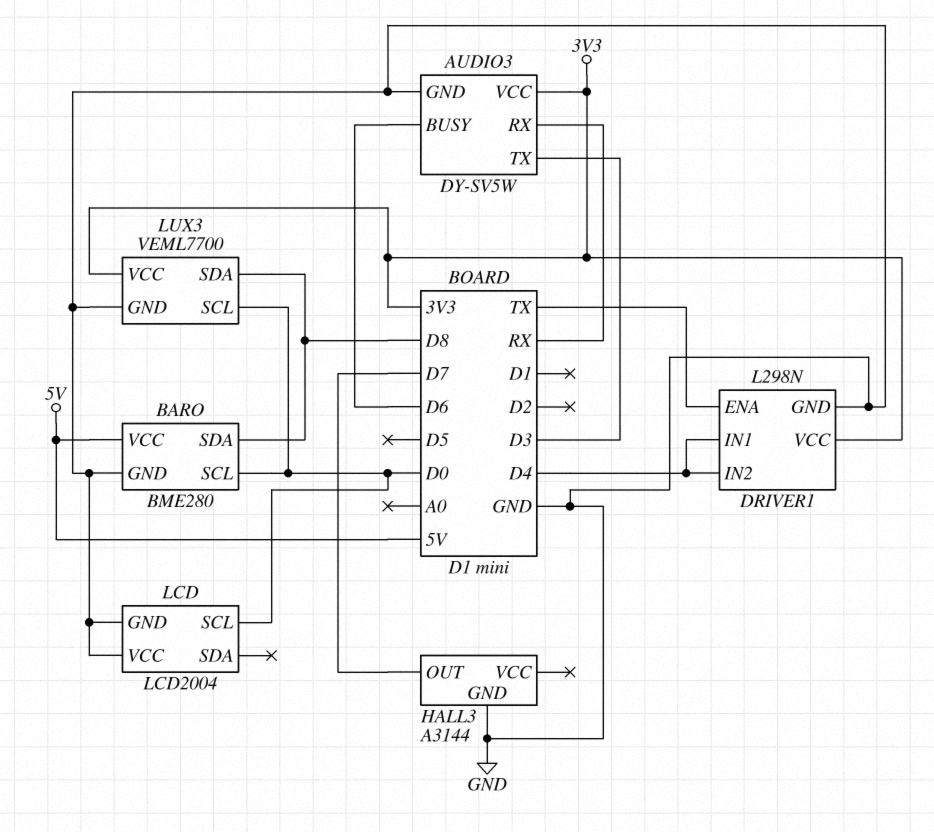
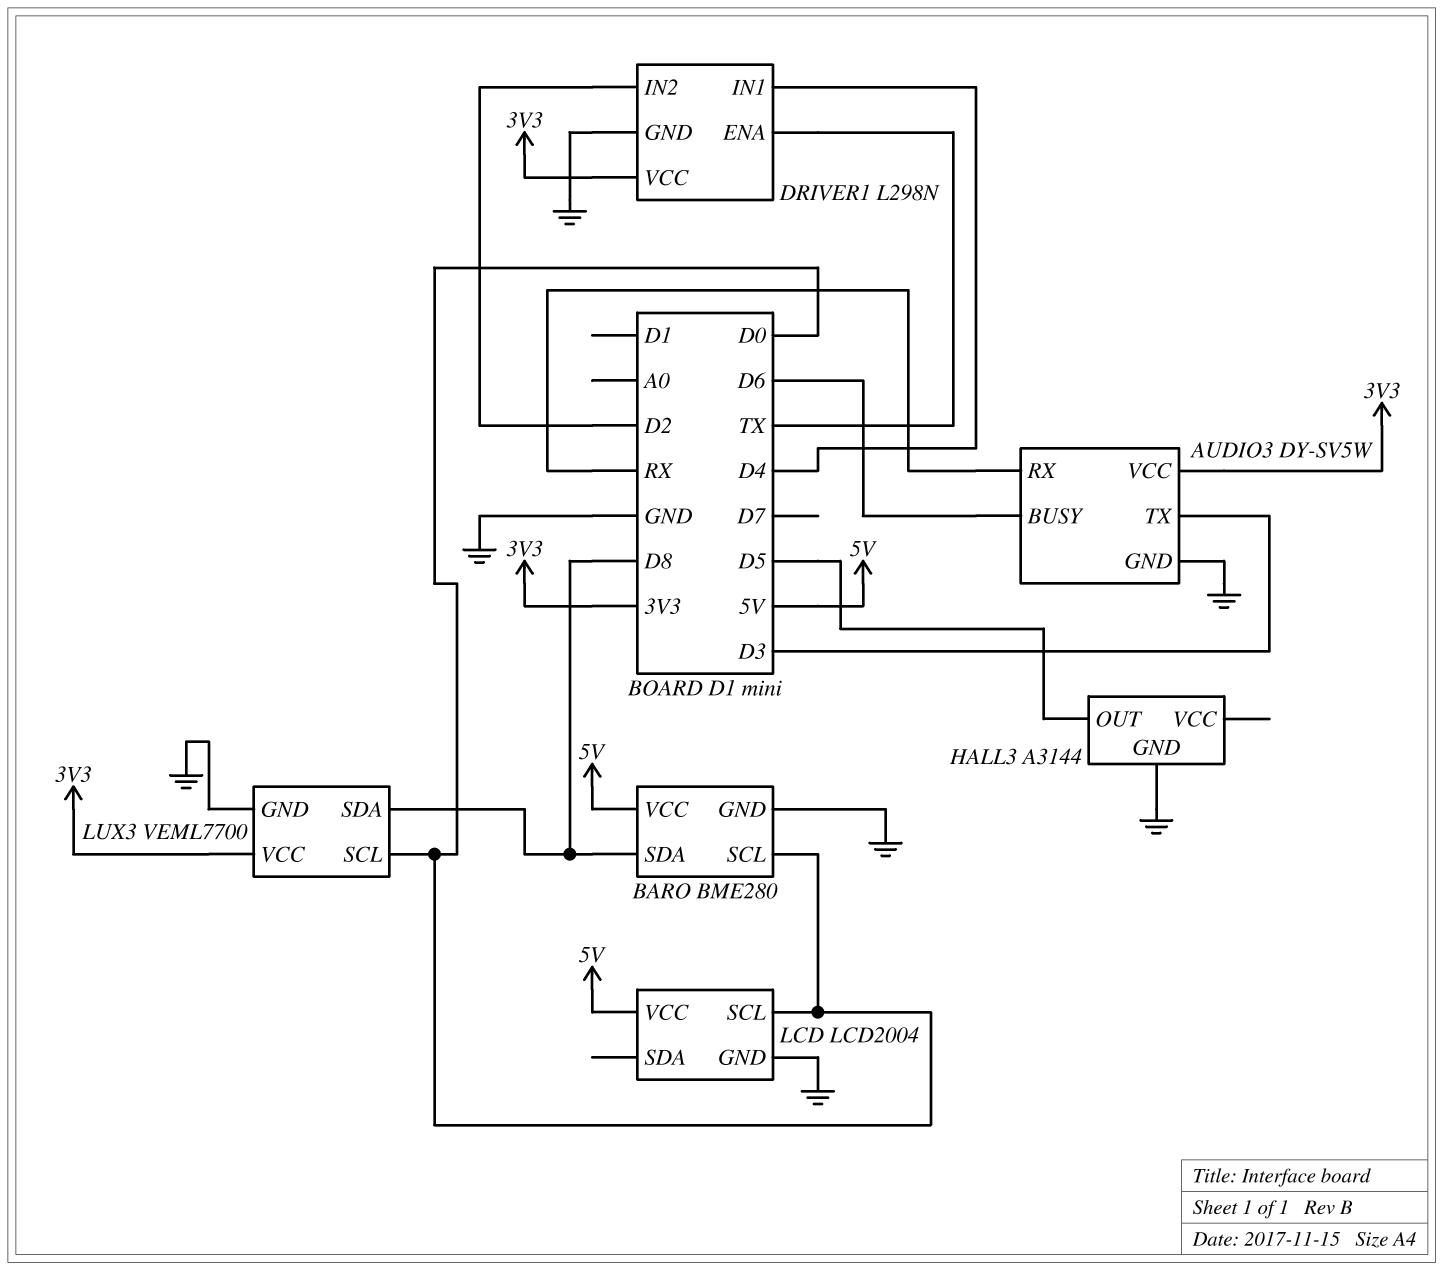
DRIVER1 pin IN2: D4 -> D2
HALL3 pin OUT: D7 -> D5
LCD pin VCC: GND -> 5V

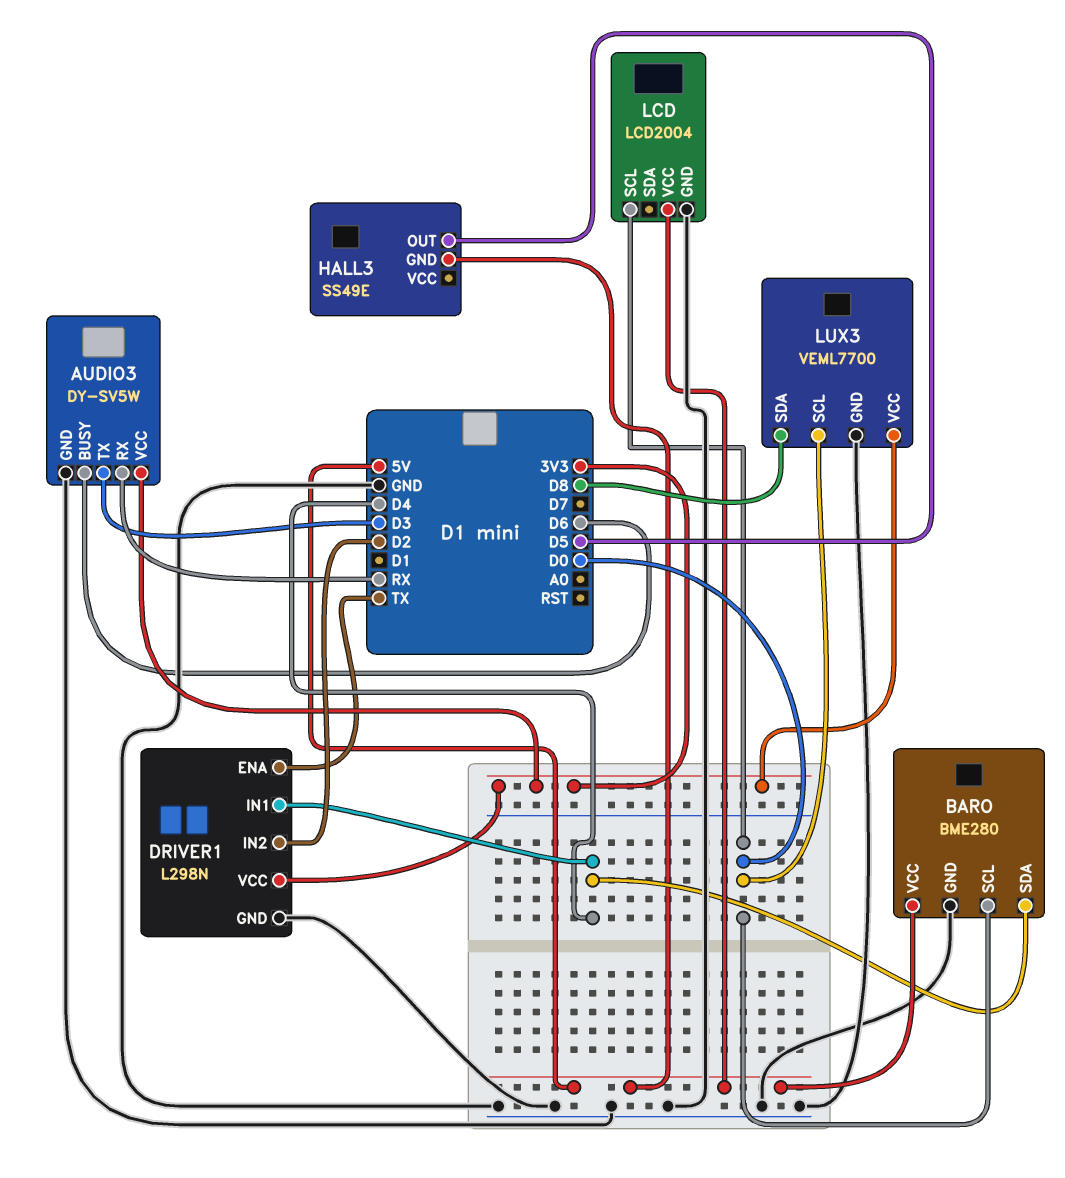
BARO pin SDA: D8 -> D4
HALL3: A3144 -> SS49E
HALL3 pin GND: GND -> 5V

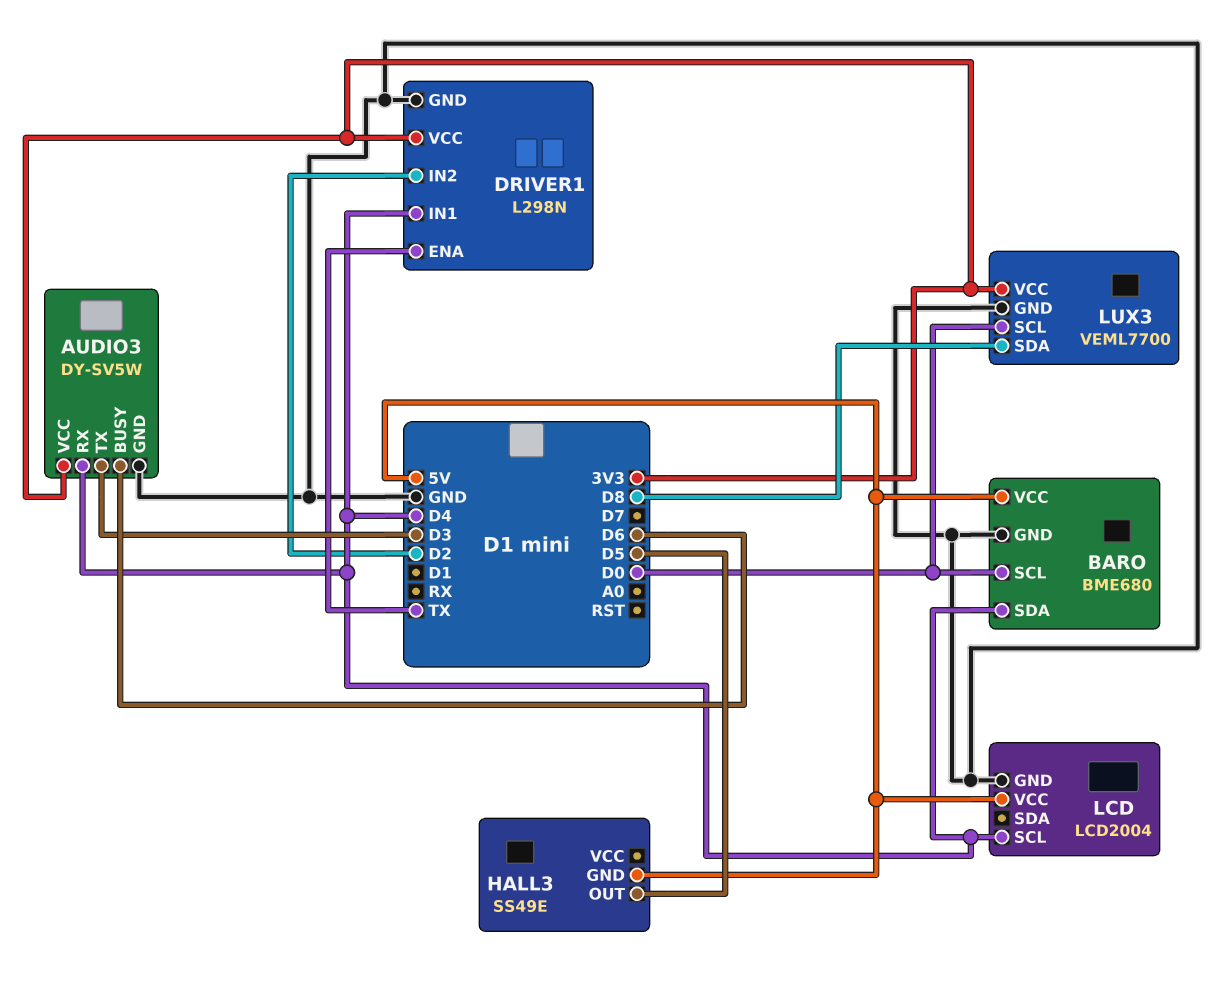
AUDIO3 pin RX: RX -> D4
BARO: BME280 -> BME680
LCD pin SCL: D0 -> D4

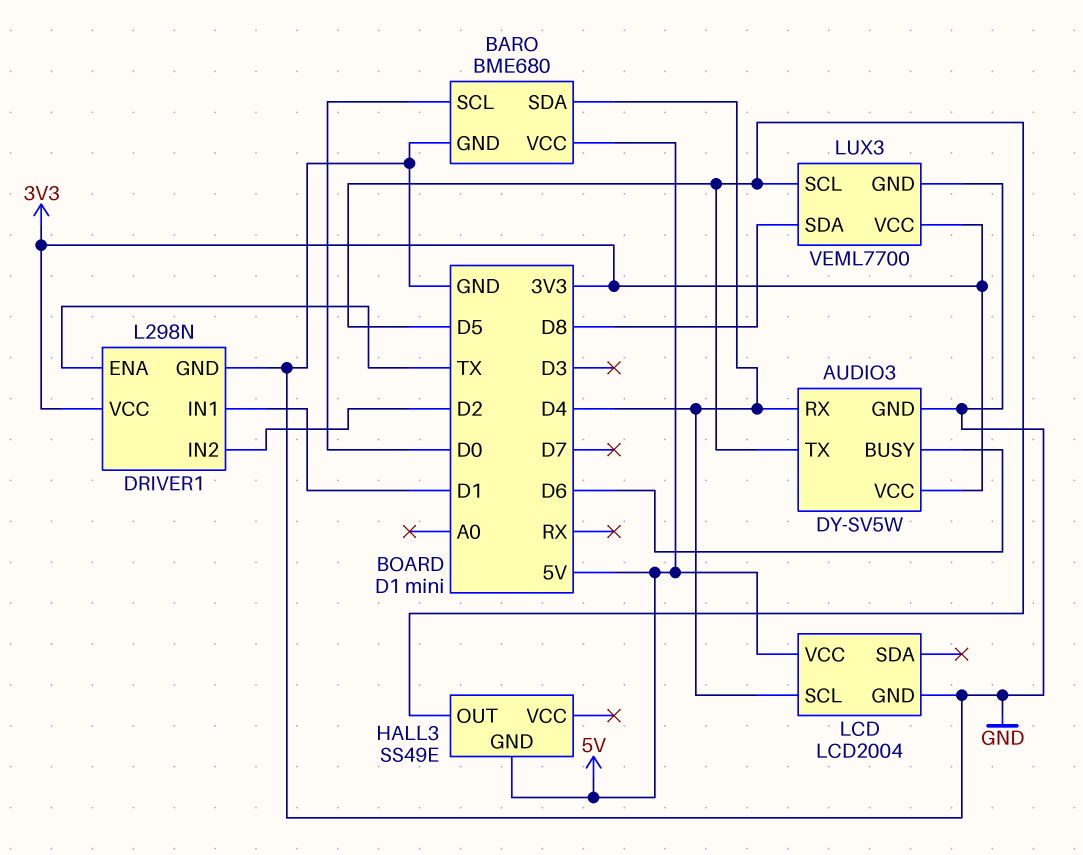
AUDIO3 pin TX: D3 -> D5
DRIVER1 pin IN1: D4 -> D1
LUX3 pin SCL: D0 -> D5

